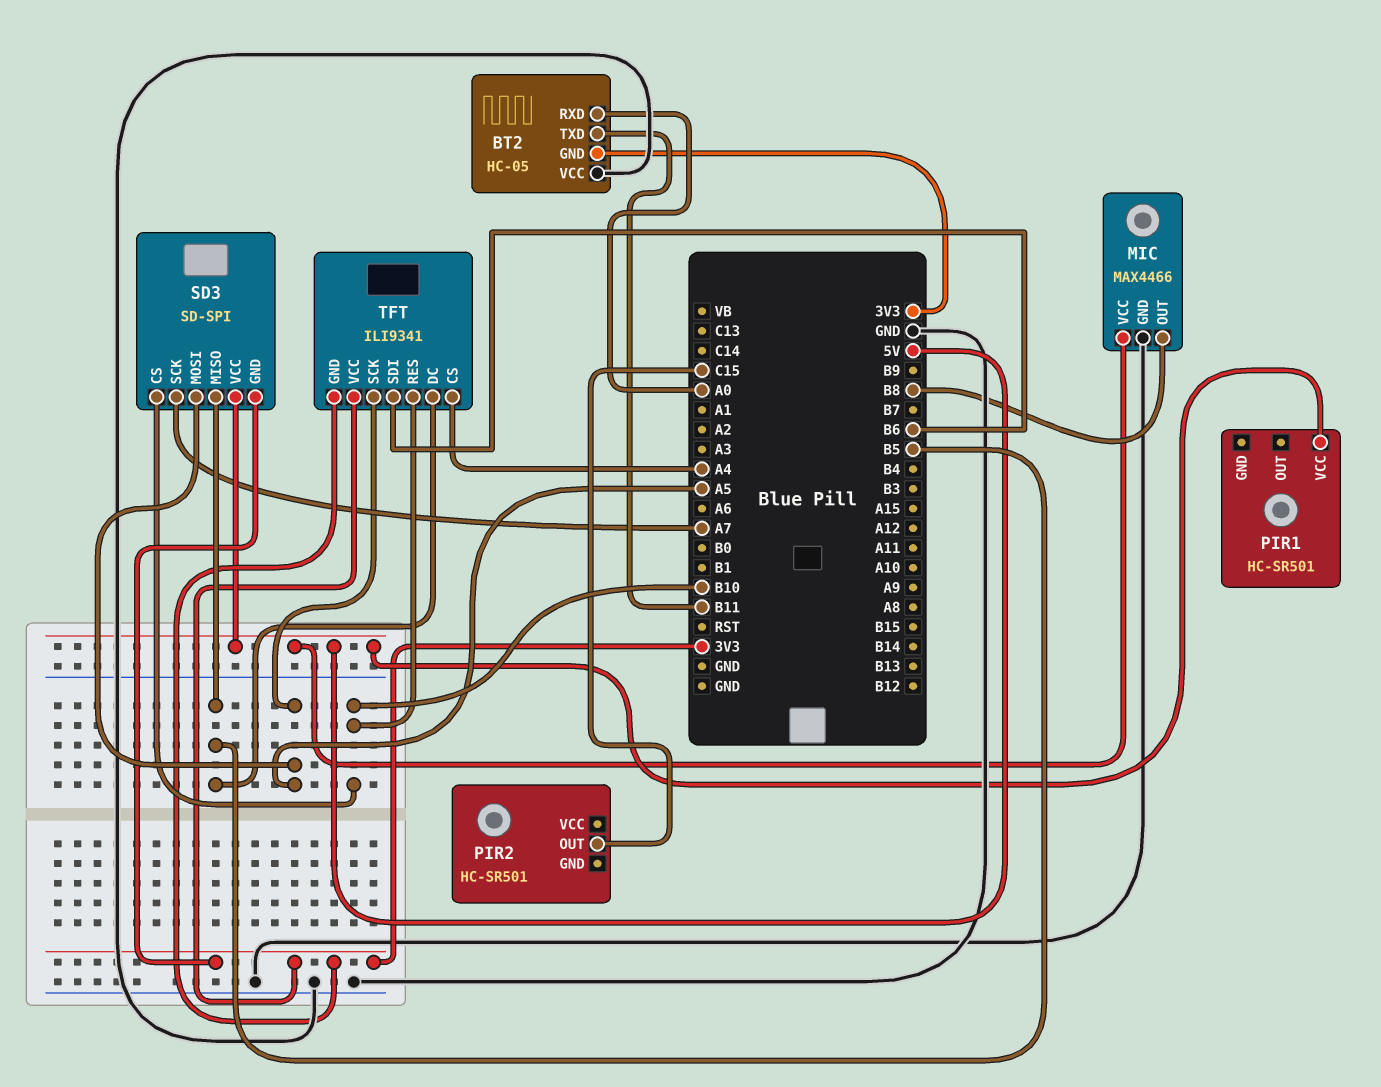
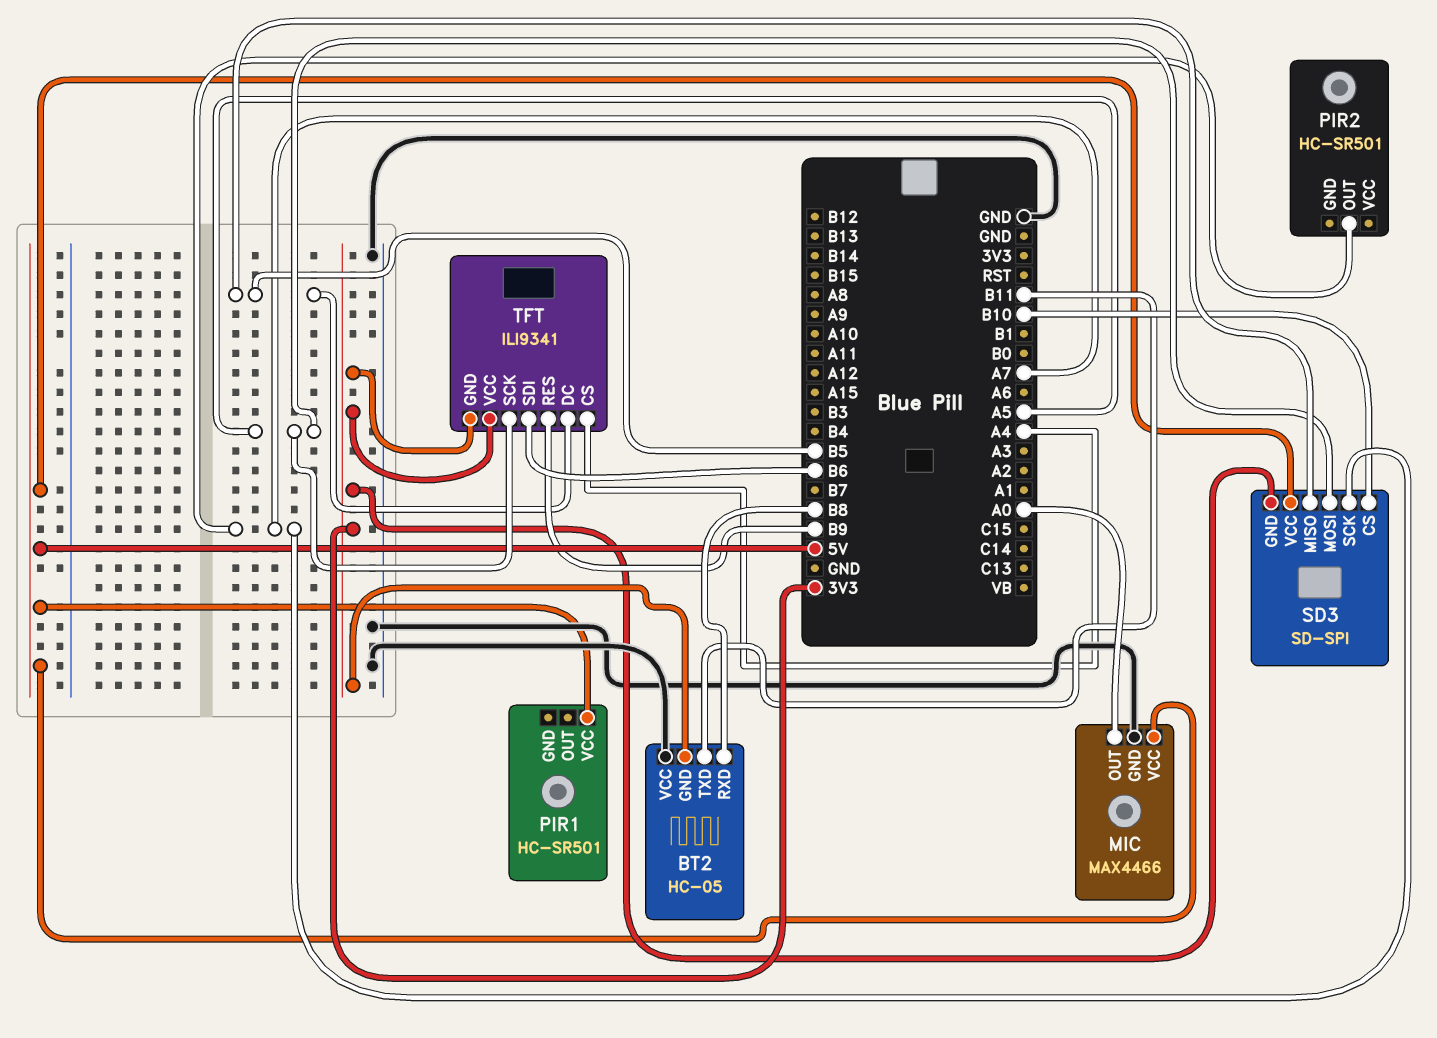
BT2 pin RXD: A0 -> B8
MIC pin OUT: B8 -> A0
PIR2 pin OUT: C15 -> A7
TFT pin RES: B10 -> B9

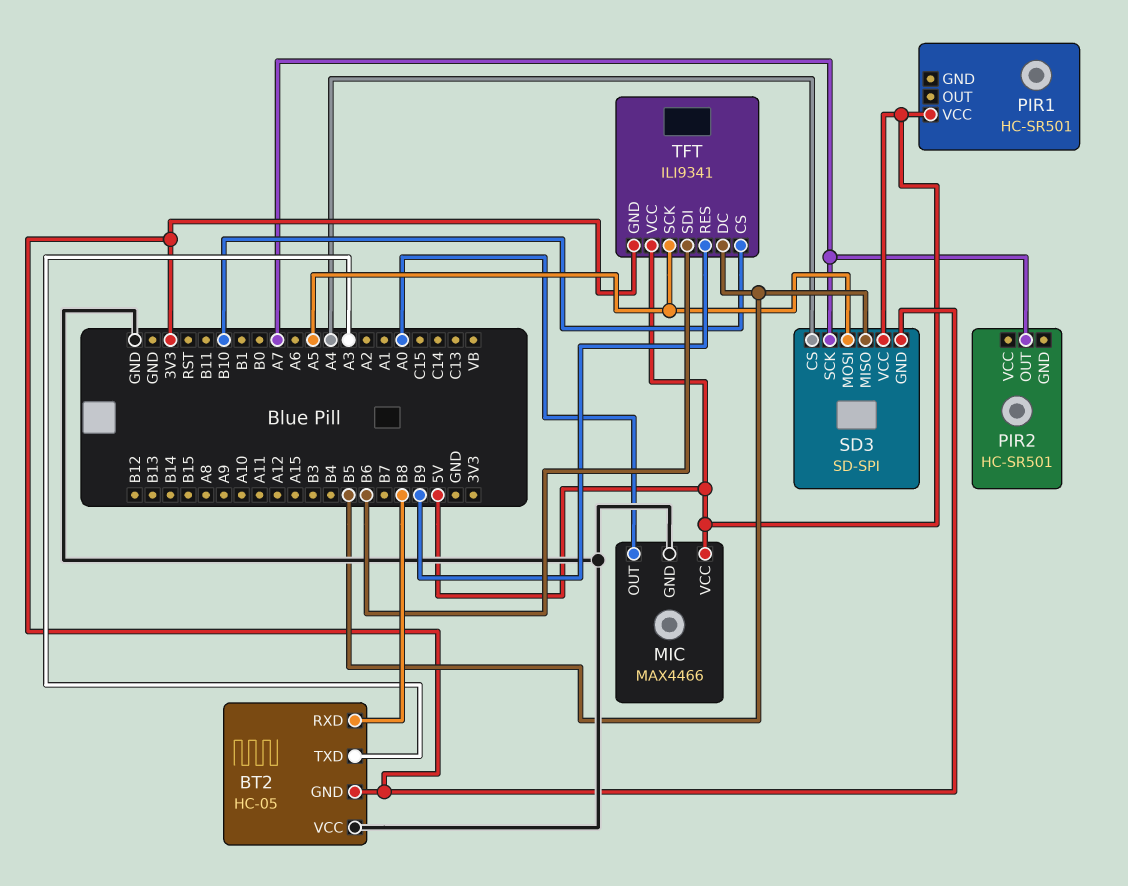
BT2 pin TXD: B11 -> A3
SD3 pin CS: B10 -> A4
TFT pin CS: A4 -> B10
TFT pin VCC: 3V3 -> 5V

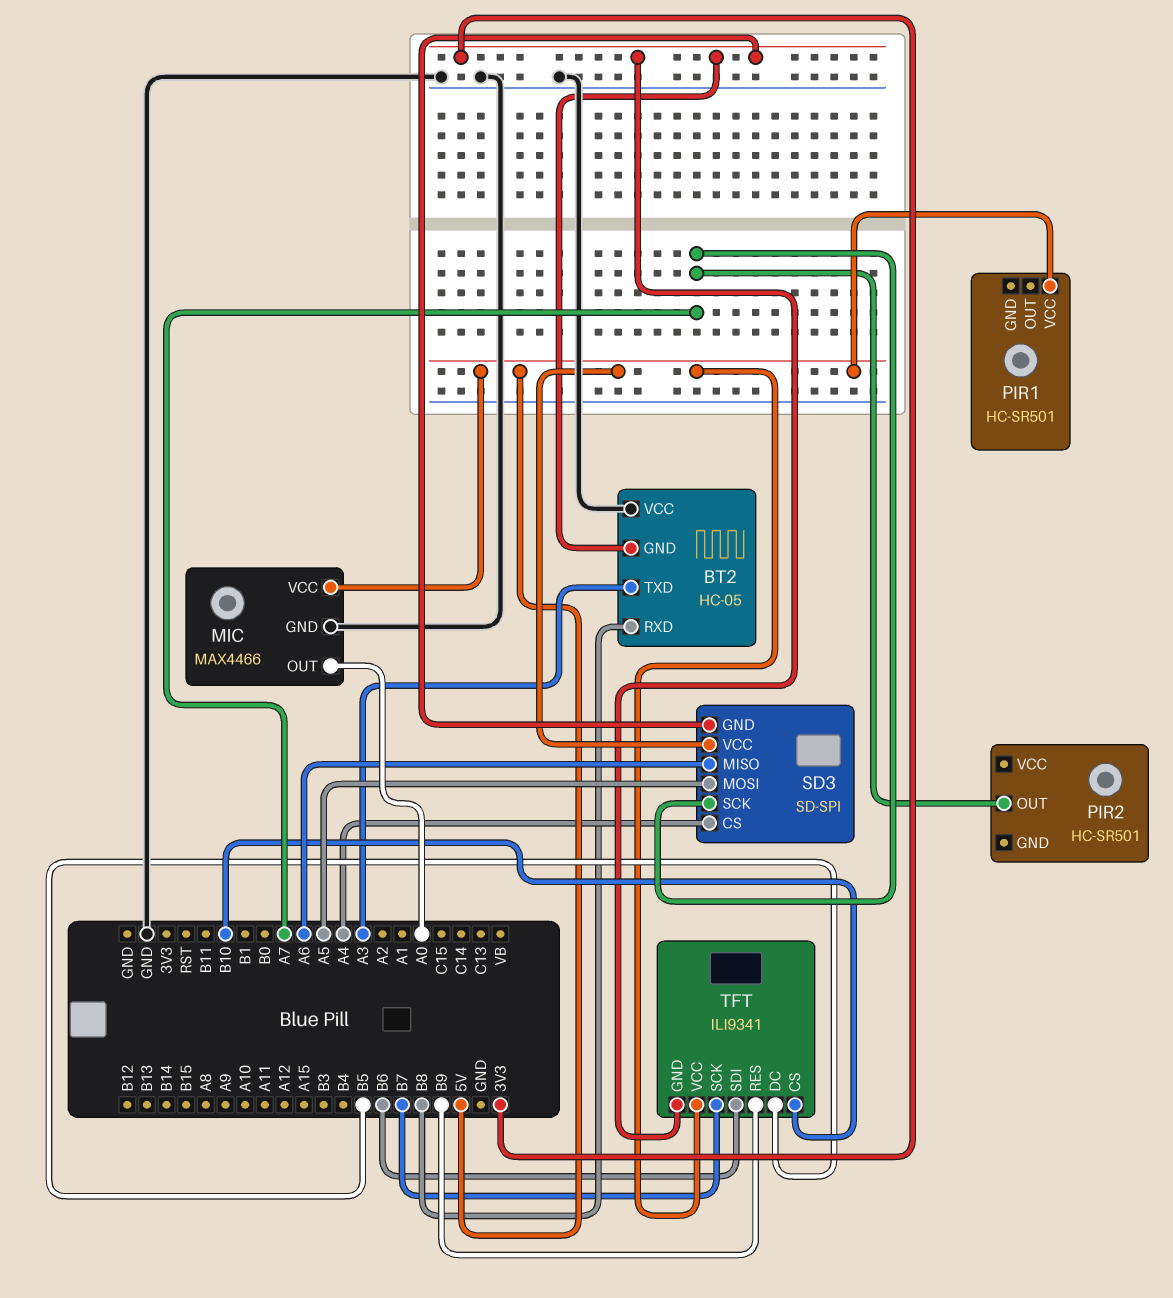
SD3 pin MISO: B5 -> A6
TFT pin SCK: A5 -> B7

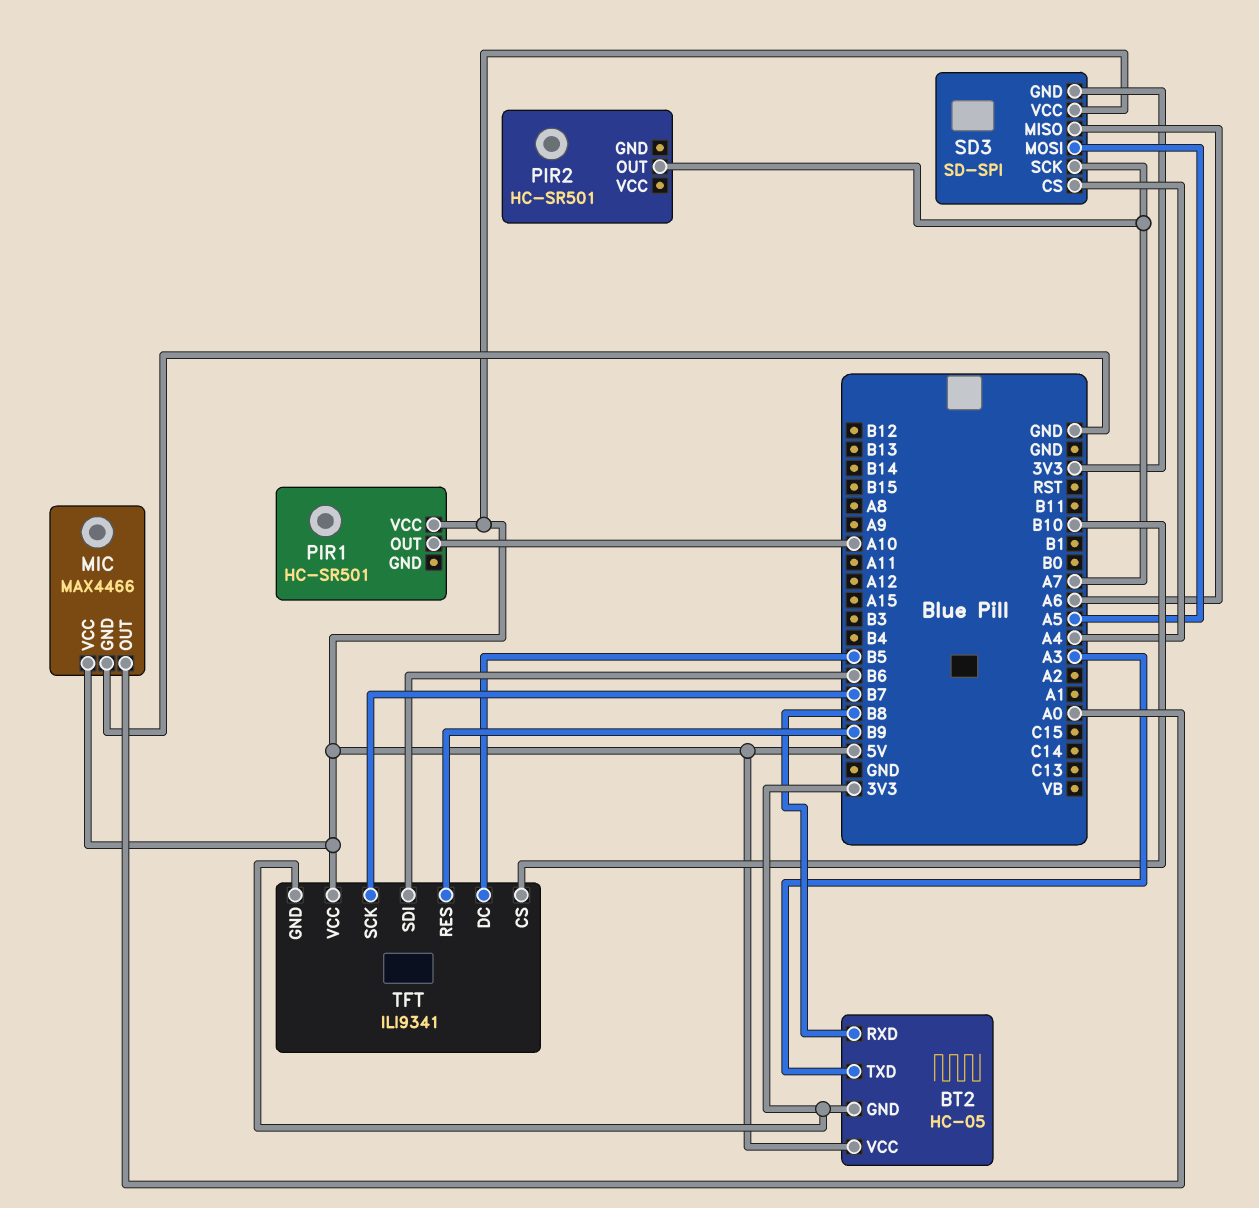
BT2 pin VCC: GND -> 5V
PIR1 pin OUT: none -> A10

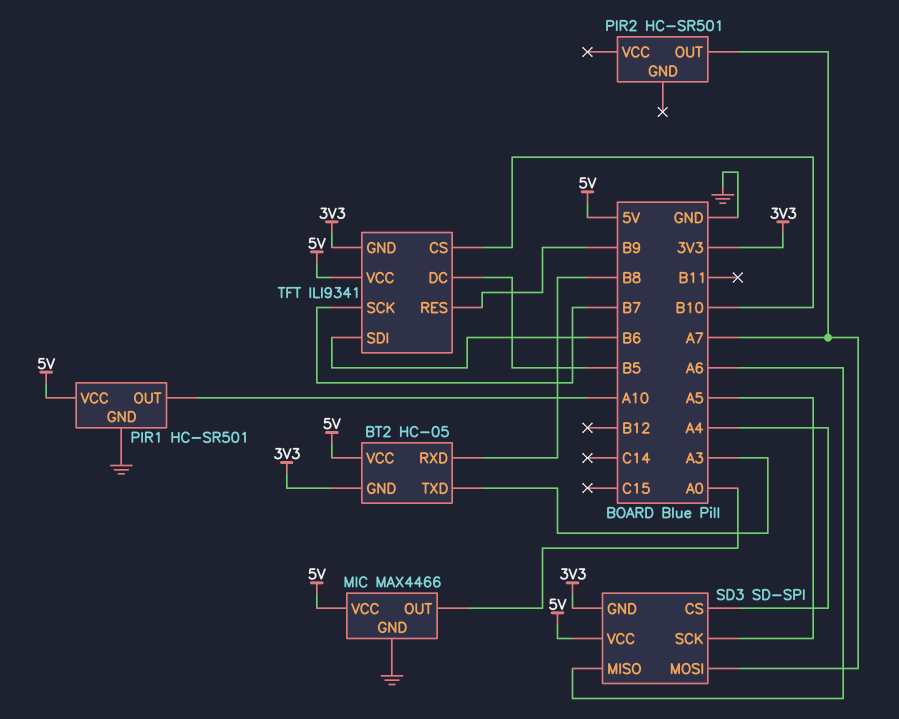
PIR1 pin GND: none -> GND
SD3 pin MOSI: A5 -> A7
SD3 pin SCK: A7 -> A5

